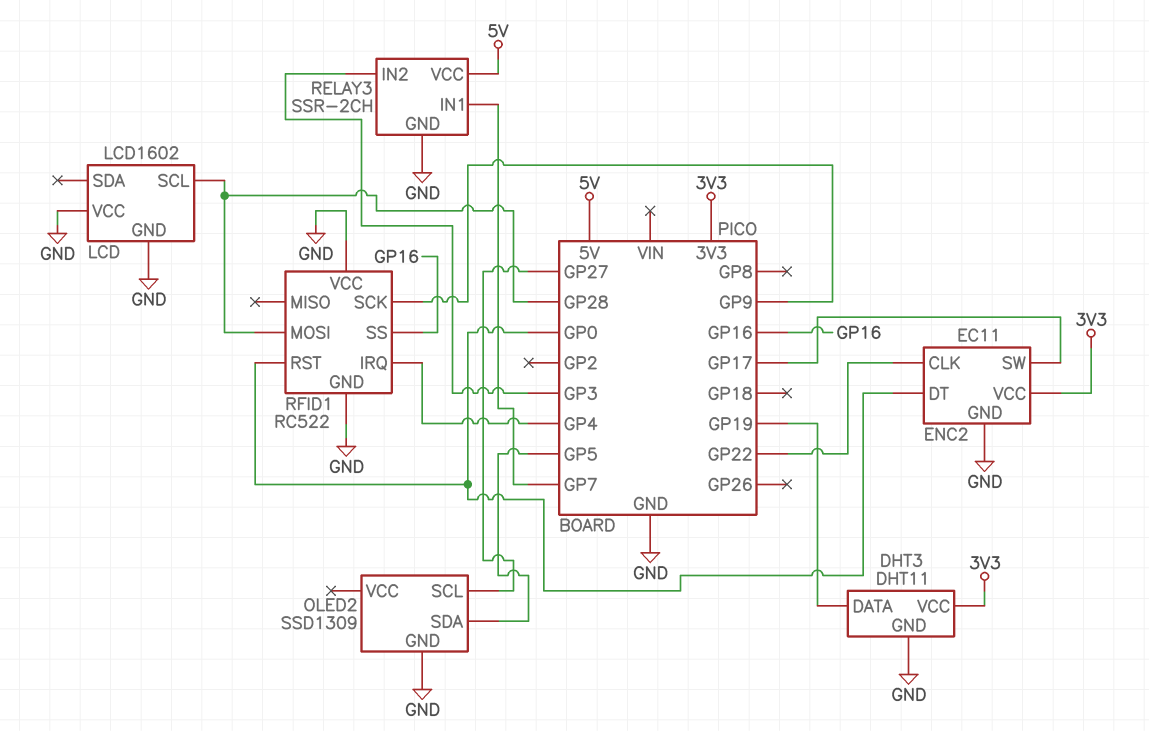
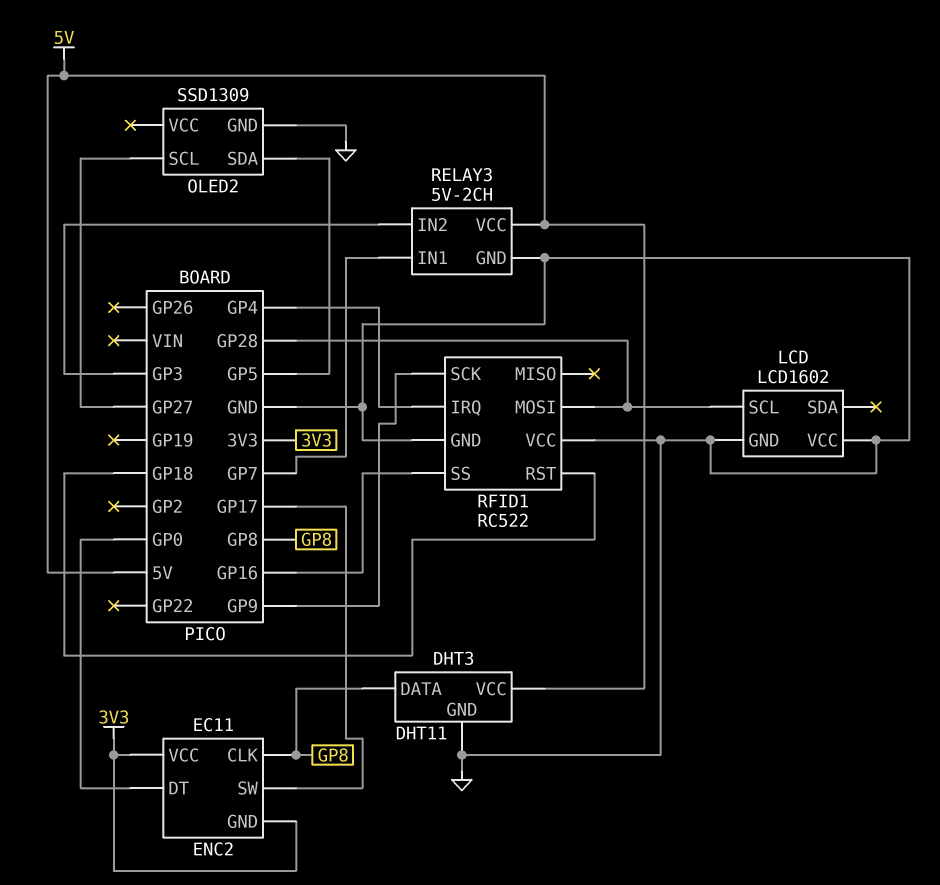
DHT3 pin DATA: GP19 -> GP8
DHT3 pin VCC: 3V3 -> 5V
ENC2 pin CLK: GP22 -> GP8
ENC2 pin GND: GND -> 3V3
RELAY3: SSR-2CH -> 5V-2CH
RFID1 pin RST: GP0 -> GP18

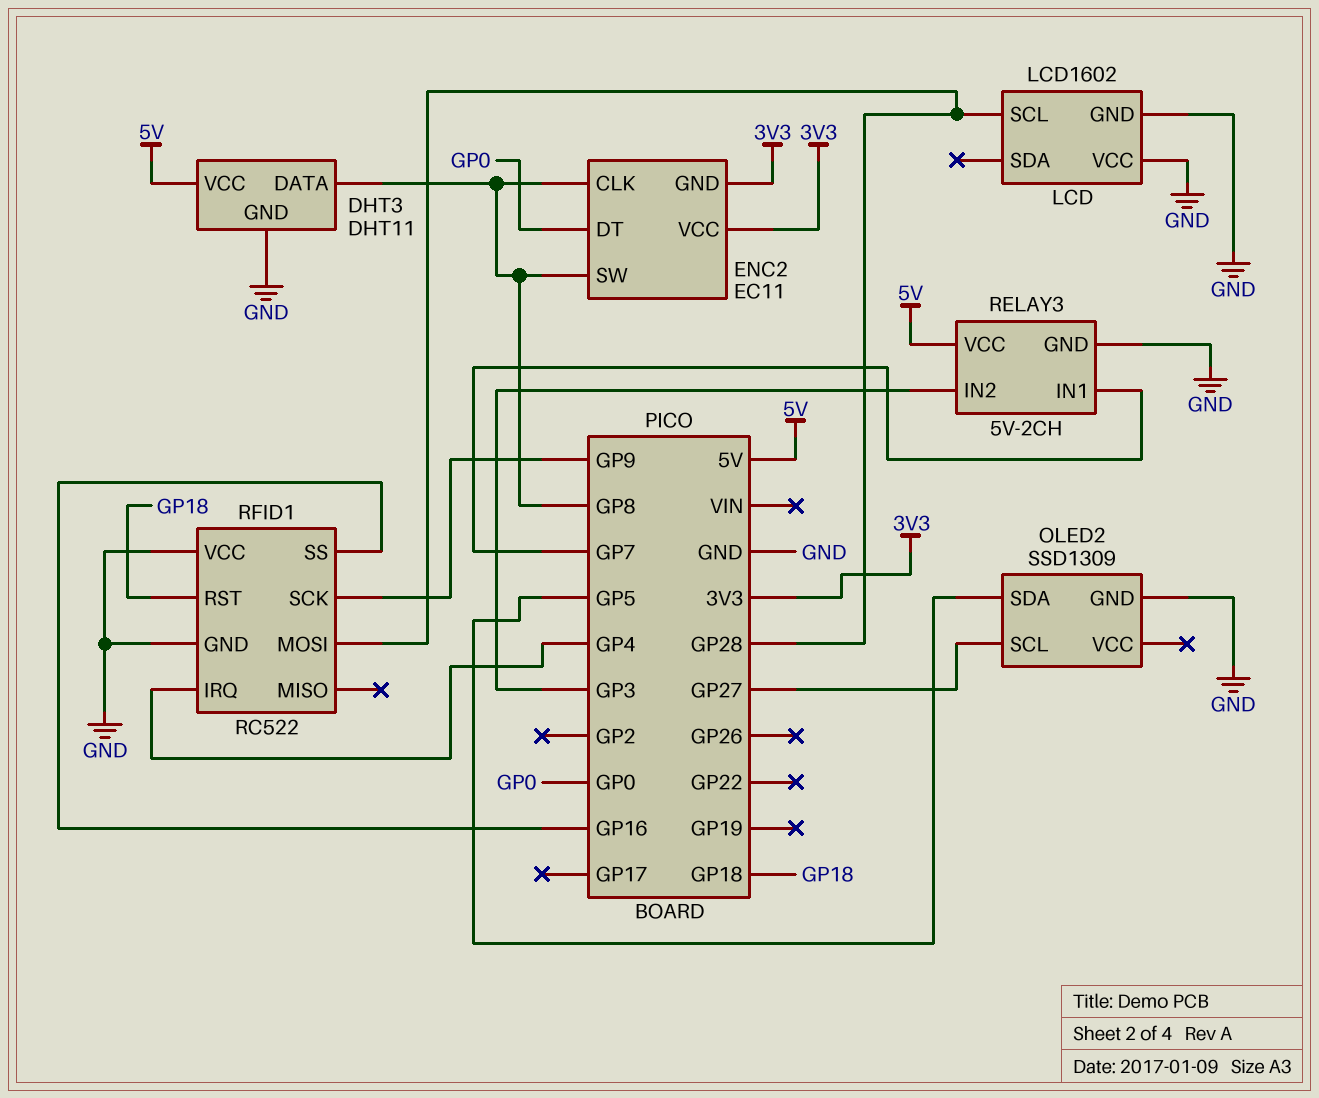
ENC2 pin SW: GP17 -> GP8

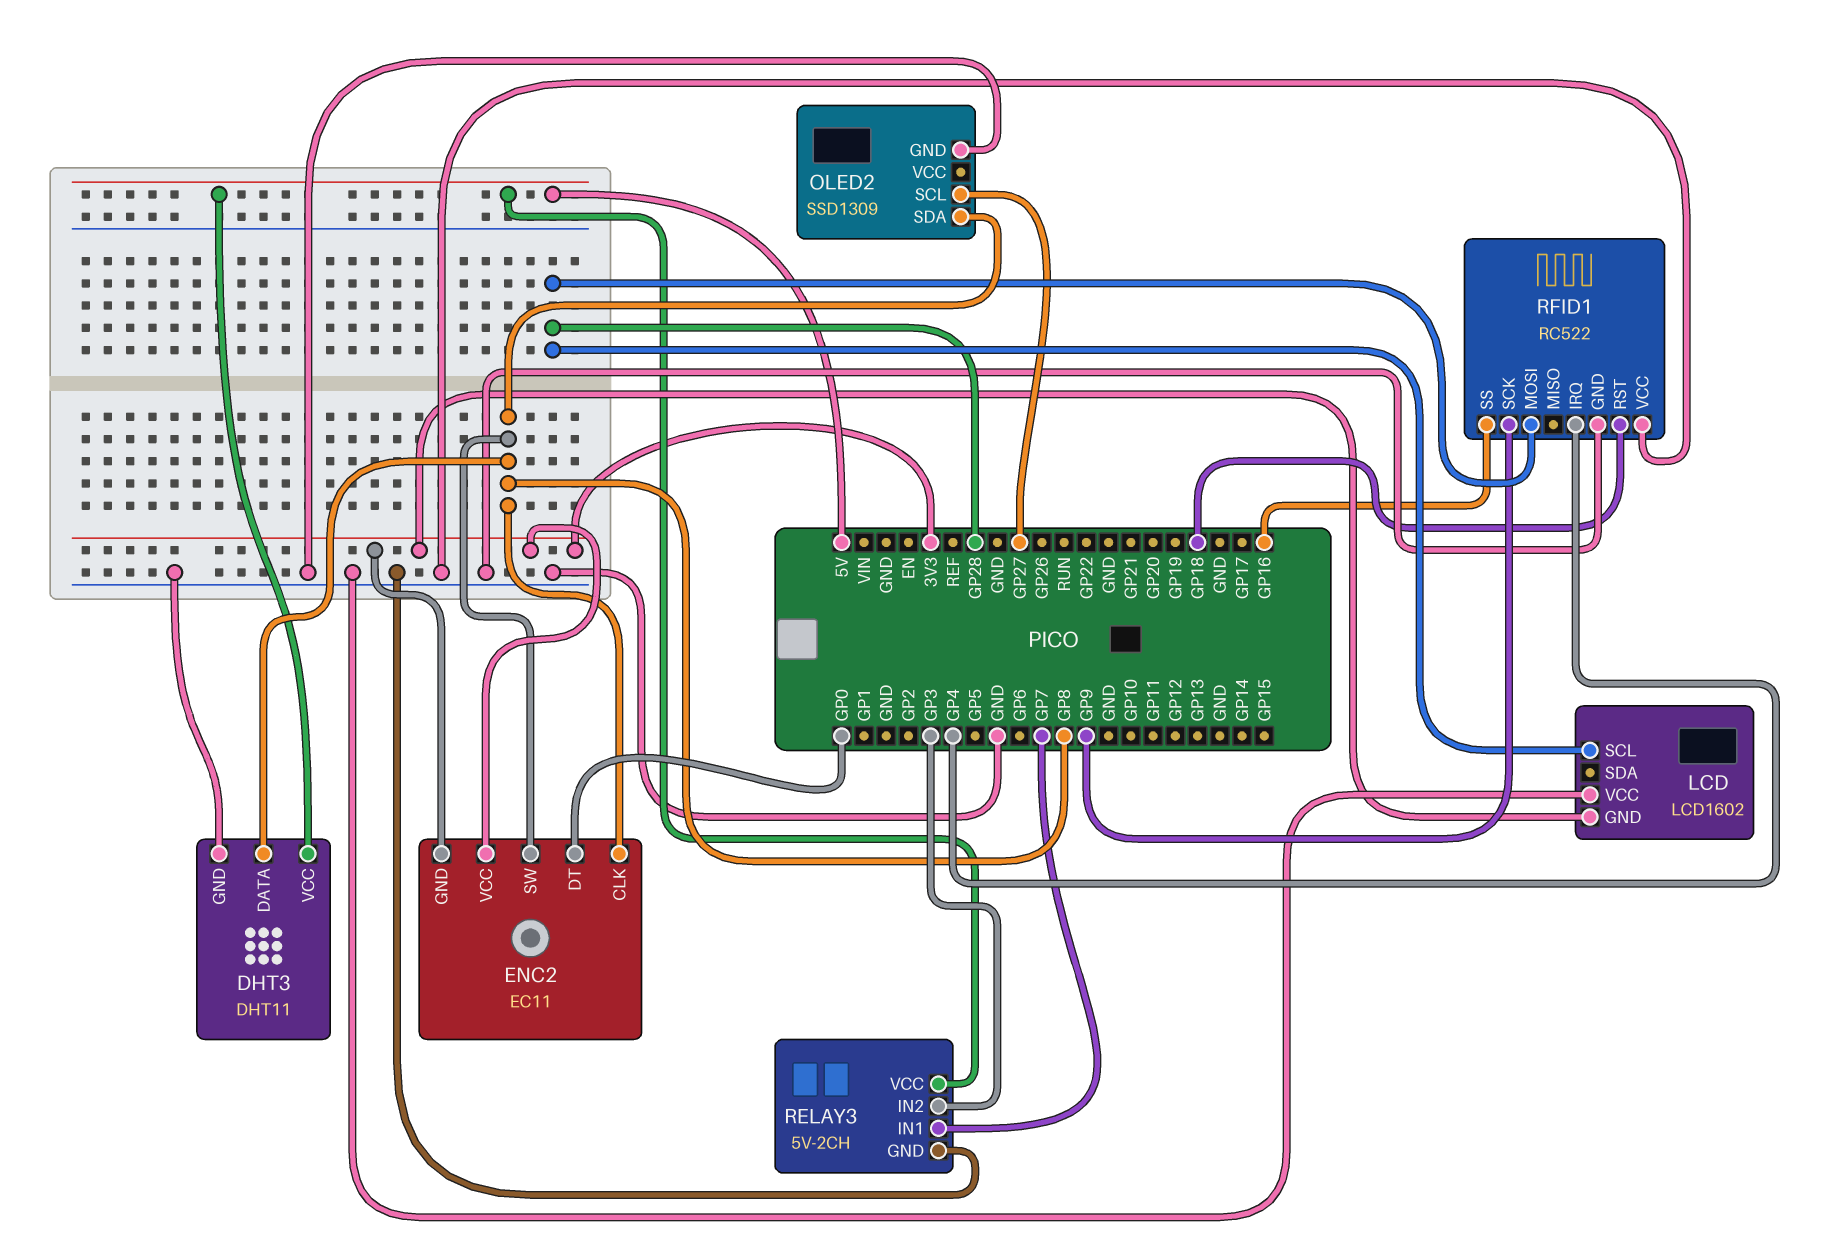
LCD pin GND: GND -> 3V3
OLED2 pin SDA: GP5 -> GP8

